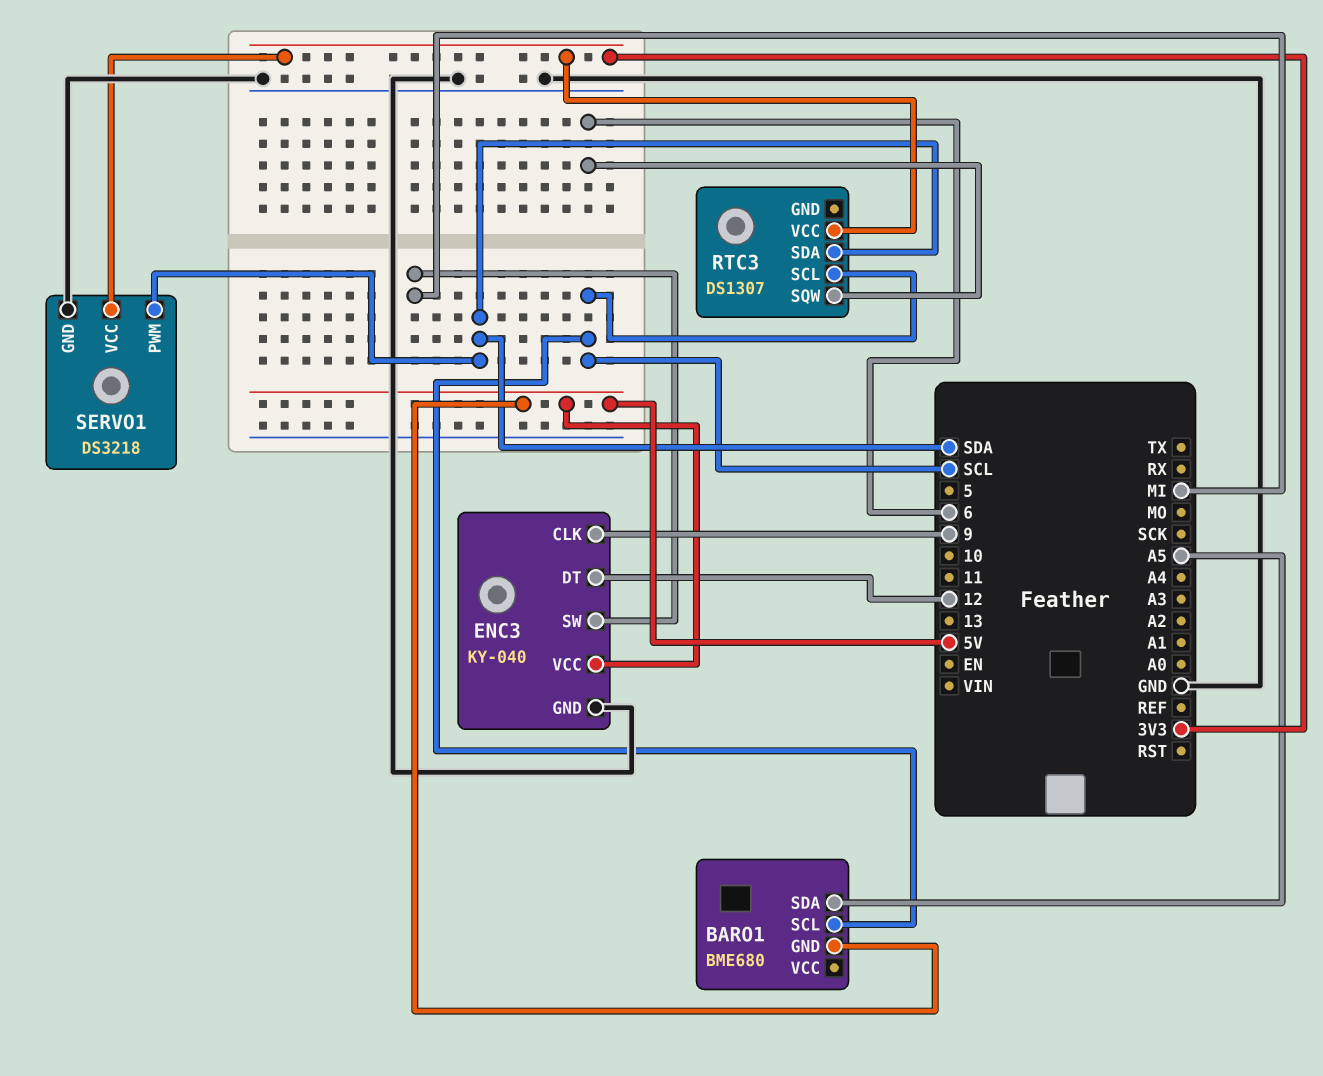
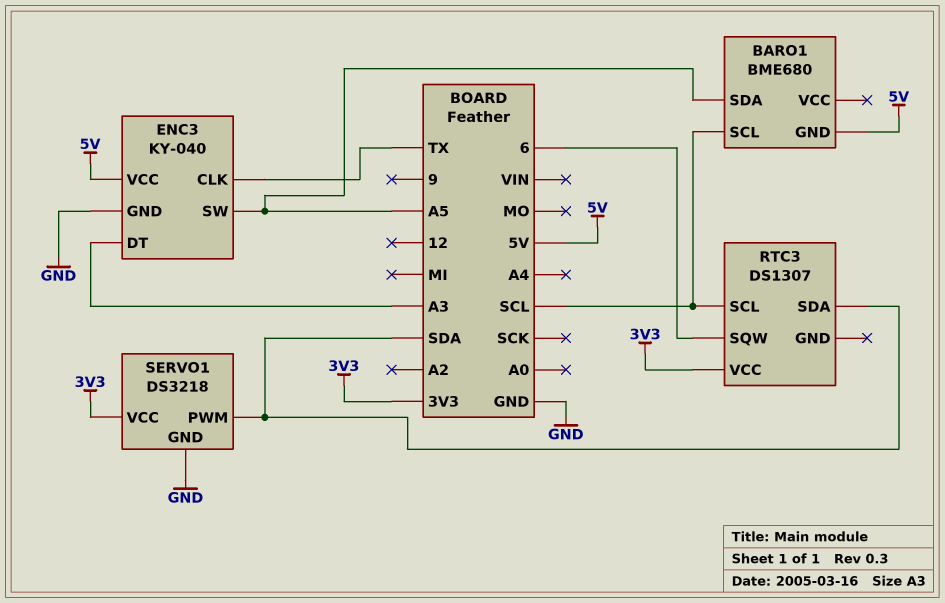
ENC3 pin CLK: 9 -> TX
ENC3 pin DT: 12 -> A3
ENC3 pin SW: MI -> A5

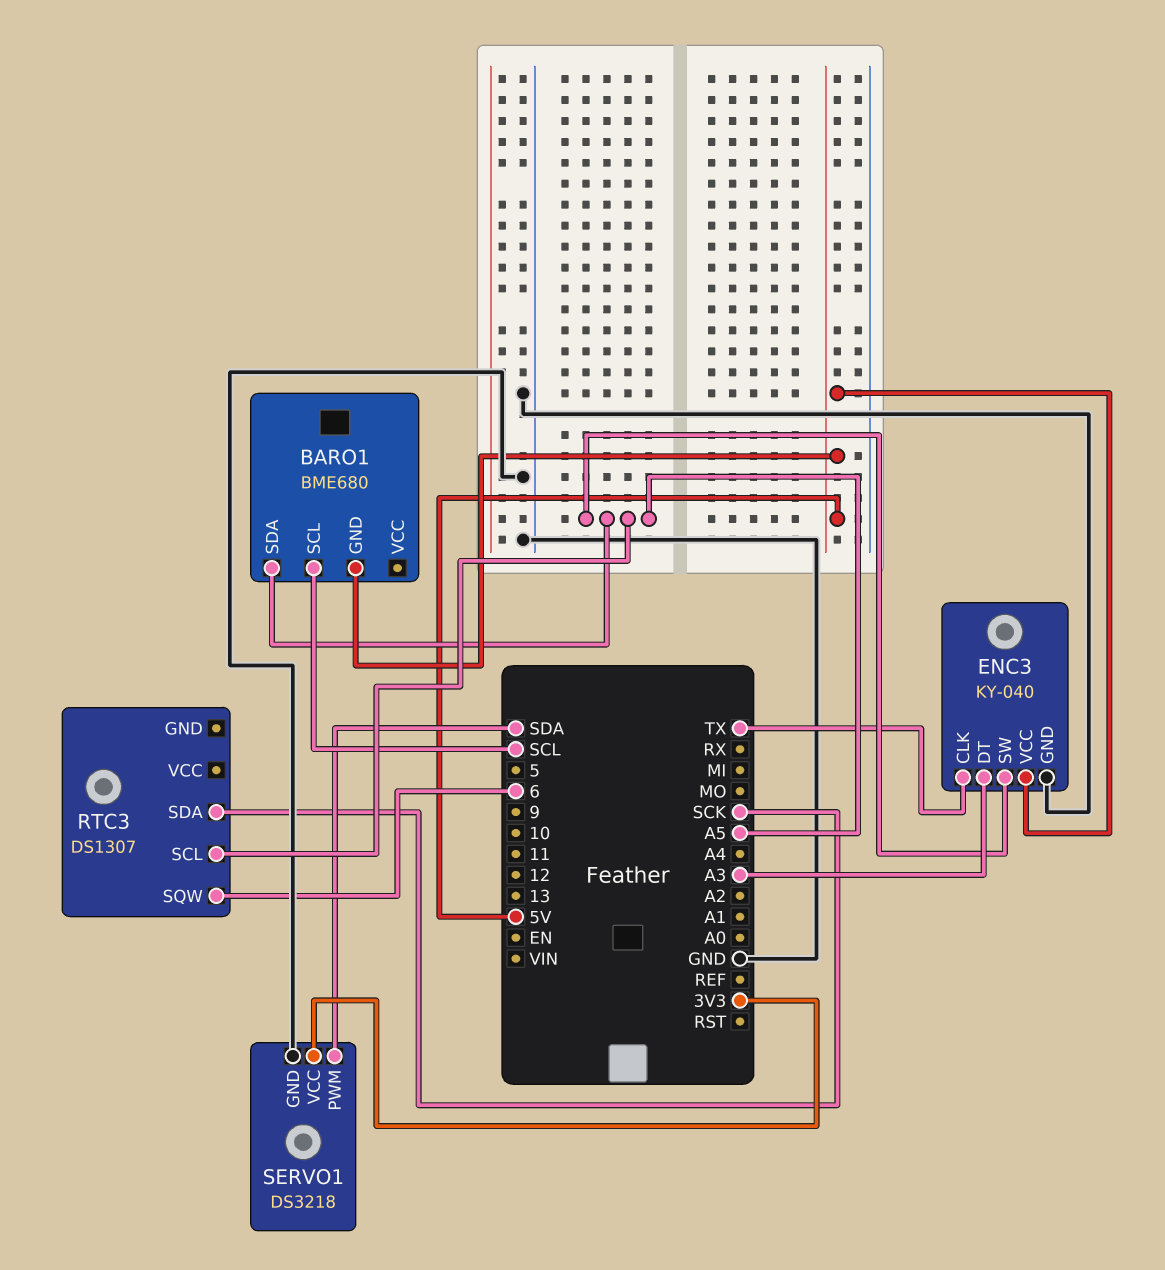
RTC3 pin SCL: SCL -> A5
RTC3 pin SDA: SDA -> SCK
RTC3 pin VCC: 3V3 -> none

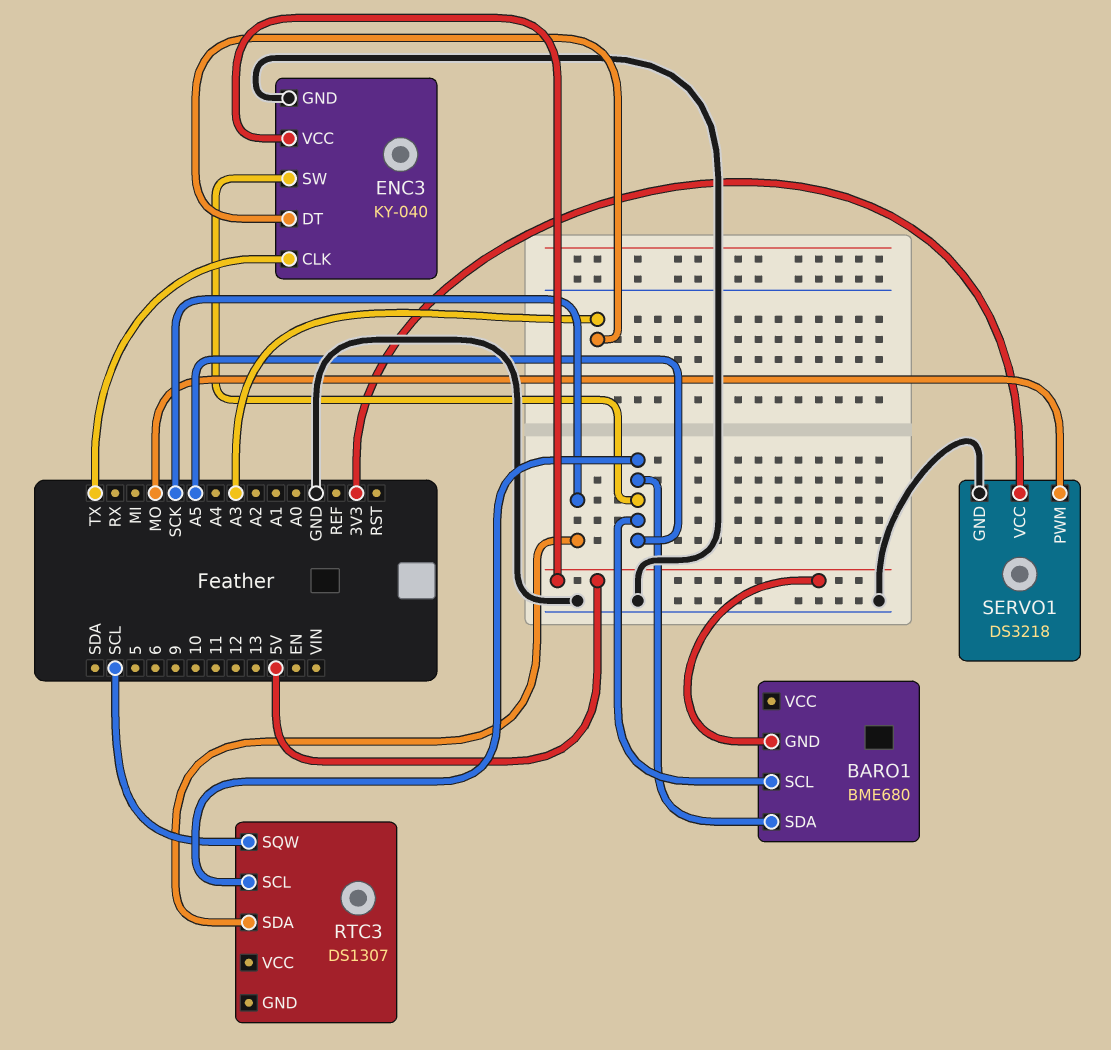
BARO1 pin SCL: SCL -> A5
RTC3 pin SQW: 6 -> SCL
SERVO1 pin PWM: SDA -> MO

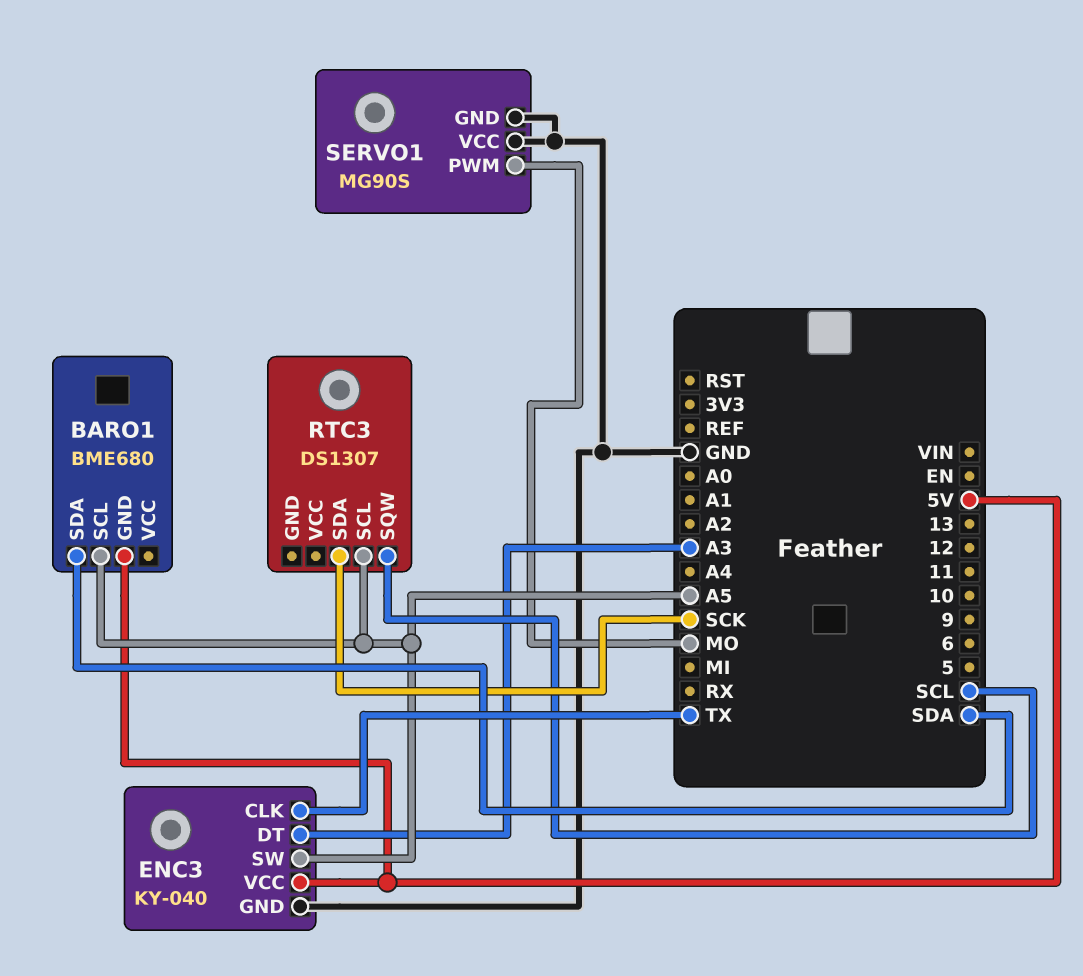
BARO1 pin SDA: A5 -> SDA
SERVO1: DS3218 -> MG90S
SERVO1 pin VCC: 3V3 -> GND

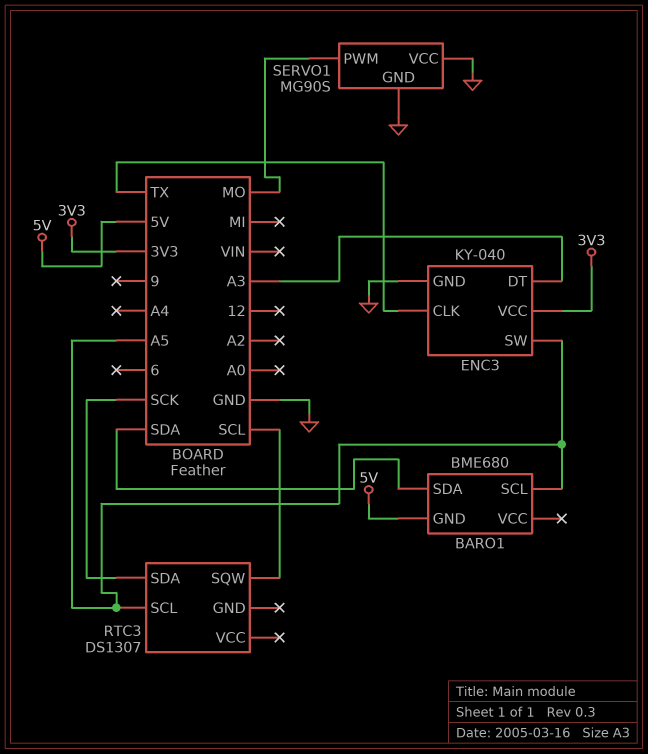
ENC3 pin VCC: 5V -> 3V3

